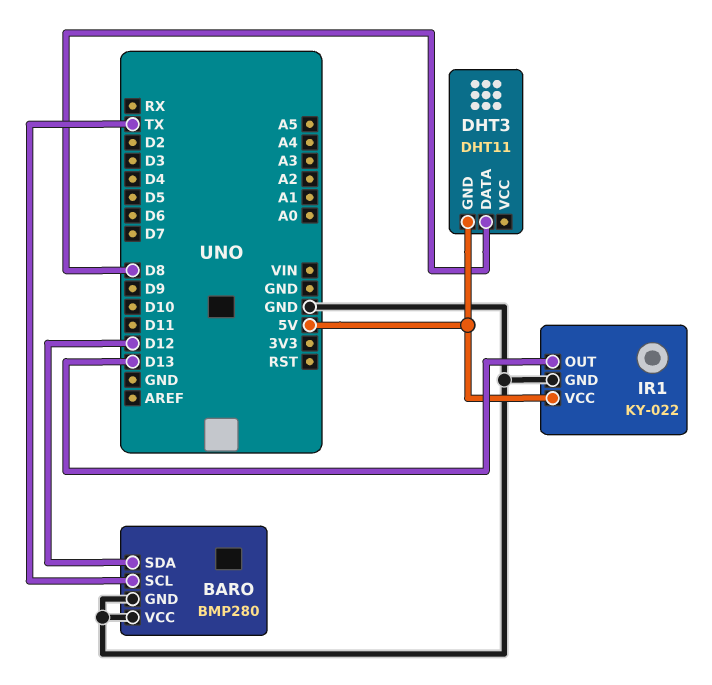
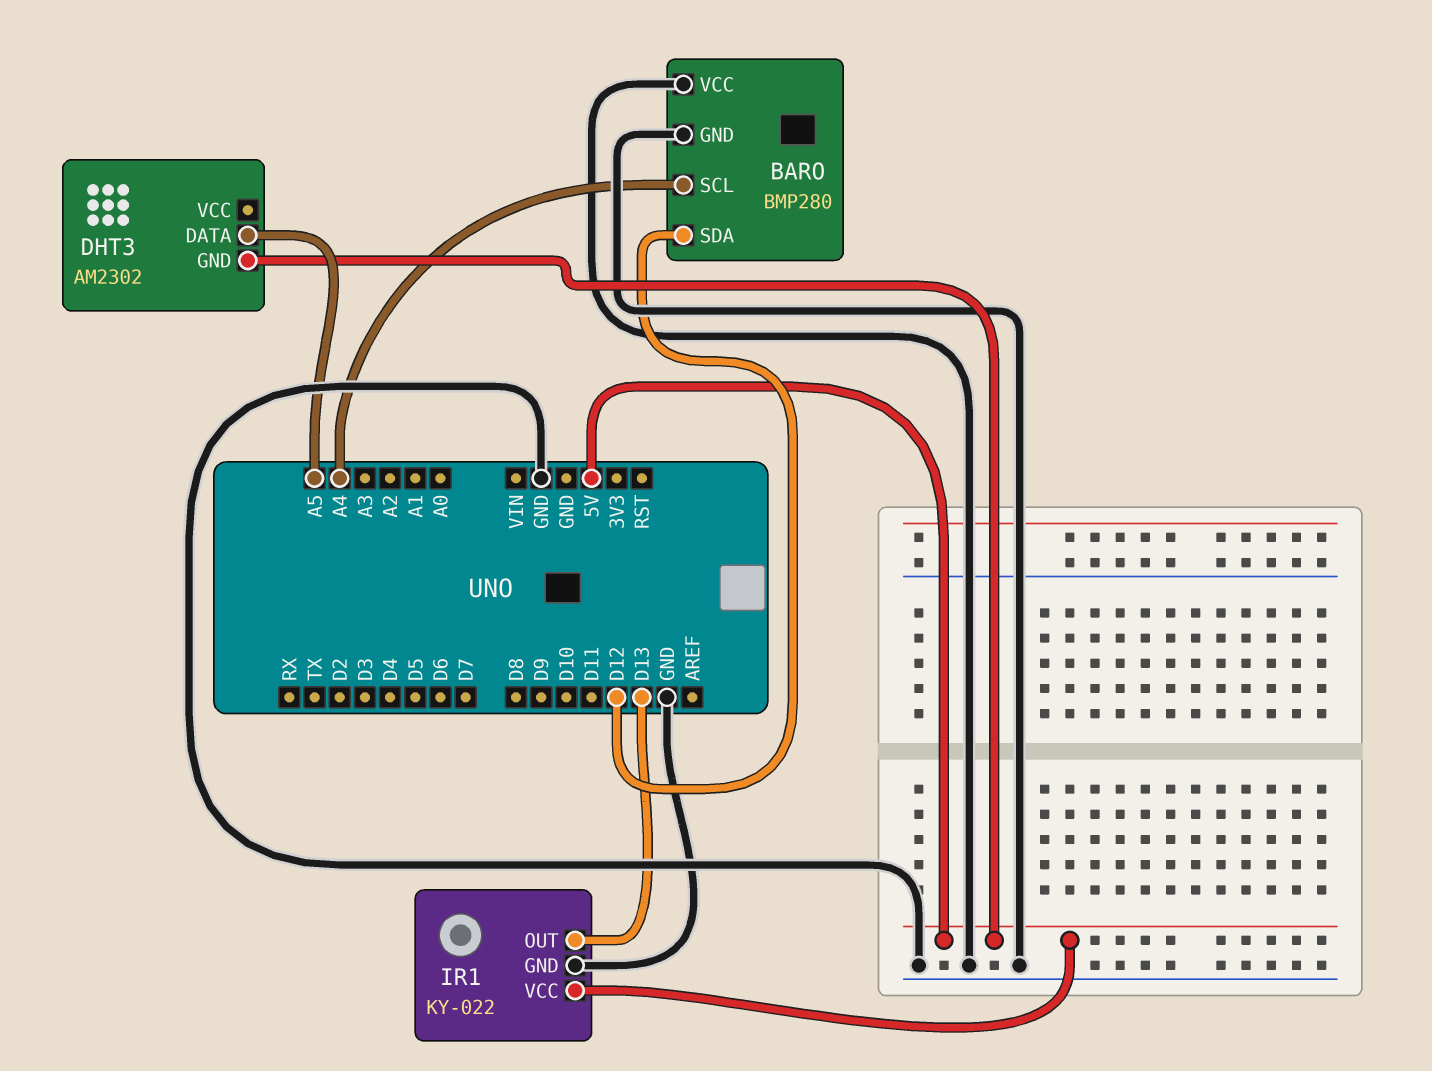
BARO pin SCL: TX -> A4
DHT3: DHT11 -> AM2302
DHT3 pin DATA: D8 -> A5

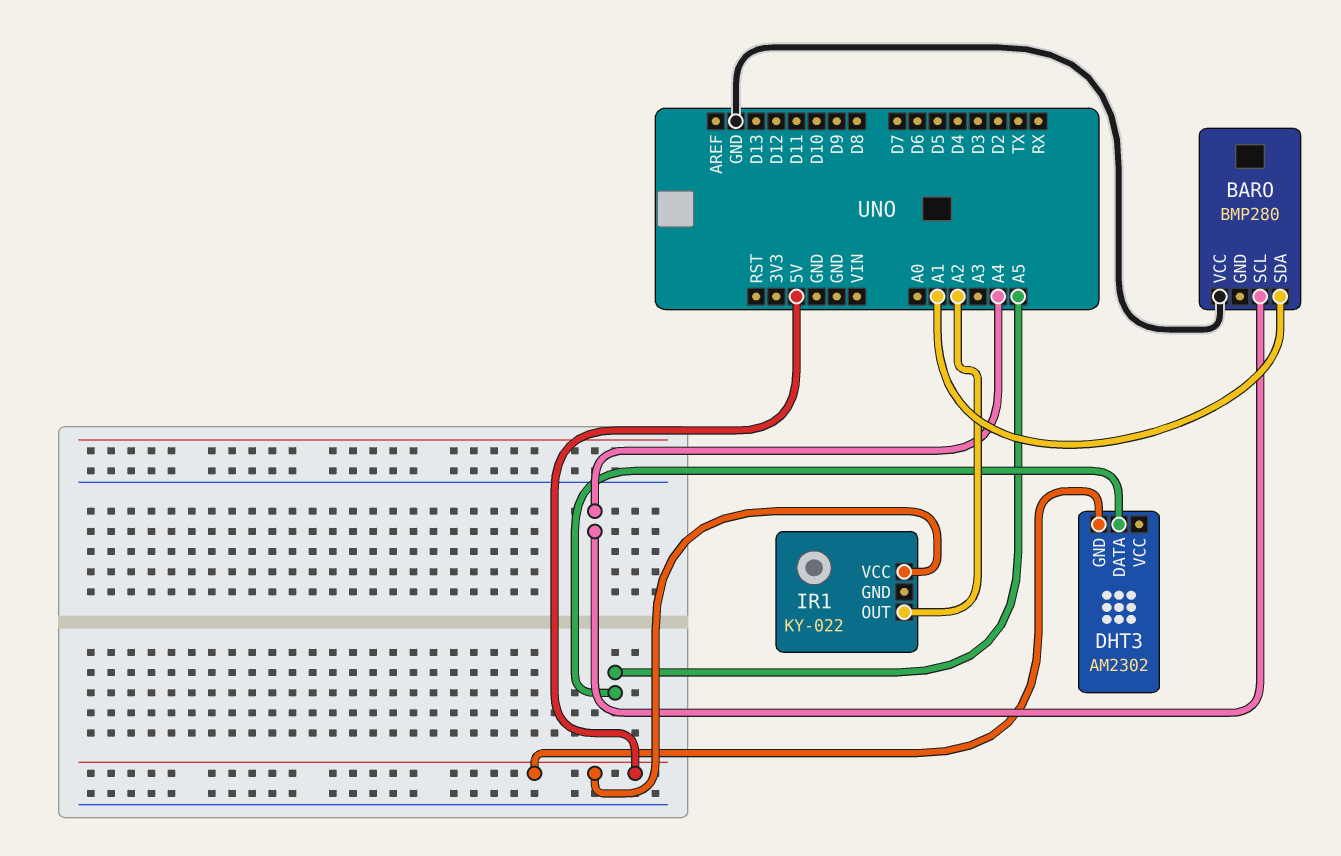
BARO pin GND: GND -> none
BARO pin SDA: D12 -> A1
IR1 pin GND: GND -> none
IR1 pin OUT: D13 -> A2

